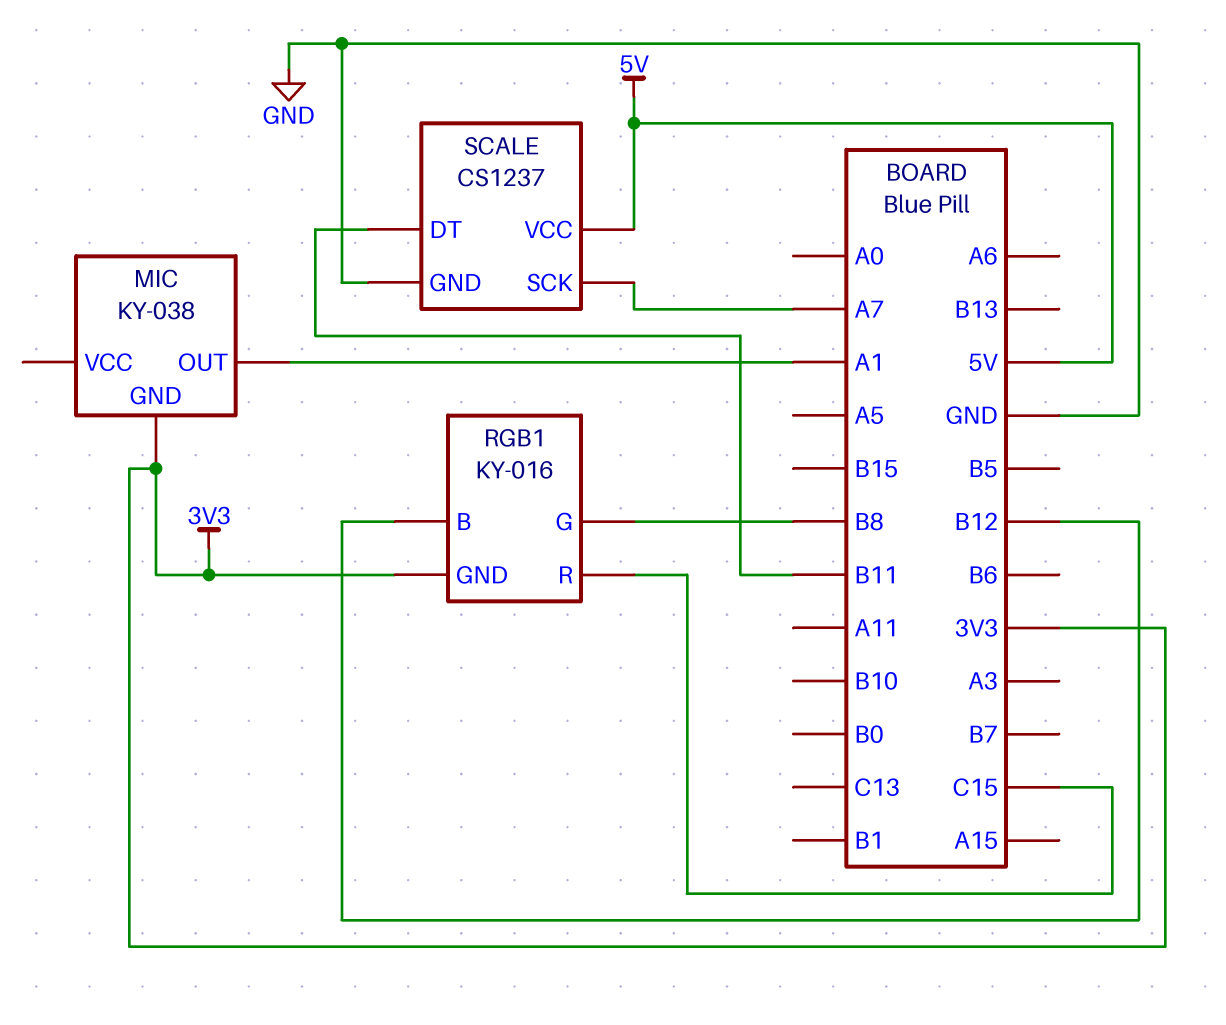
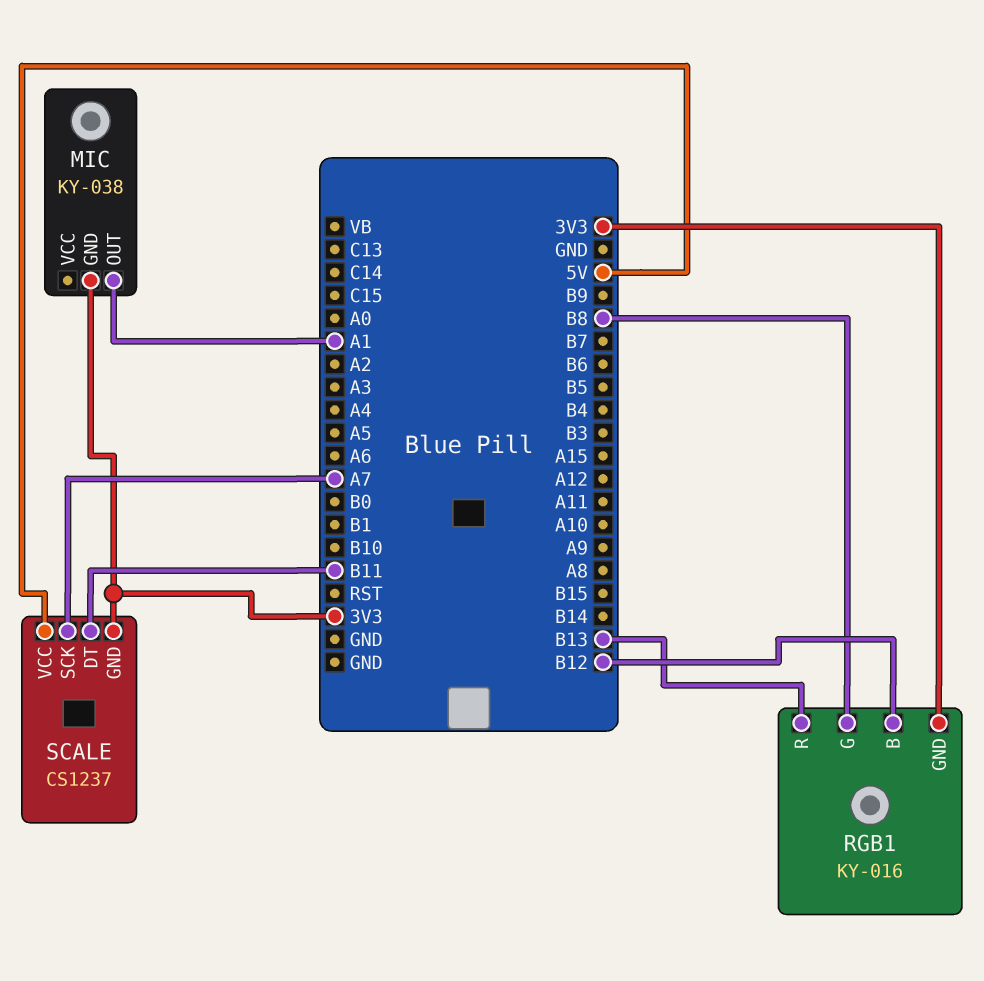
RGB1 pin R: C15 -> B13
SCALE pin GND: GND -> 3V3

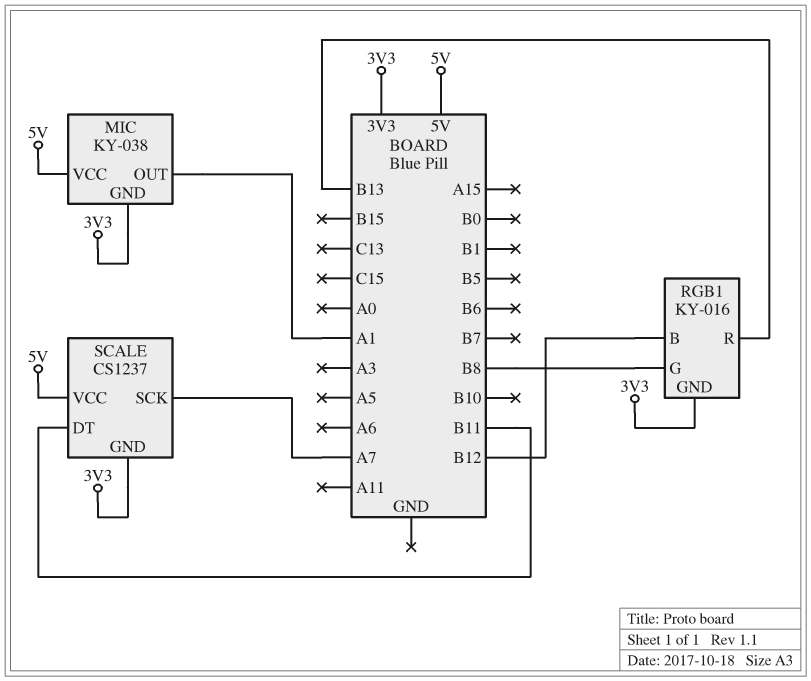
MIC pin VCC: none -> 5V

